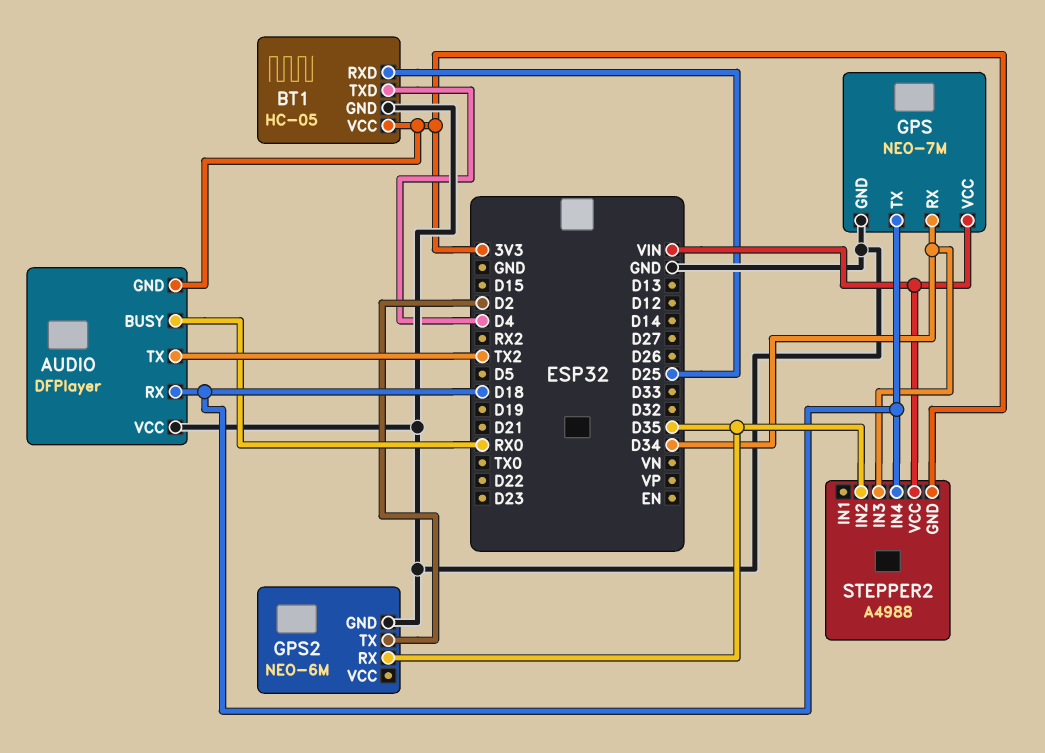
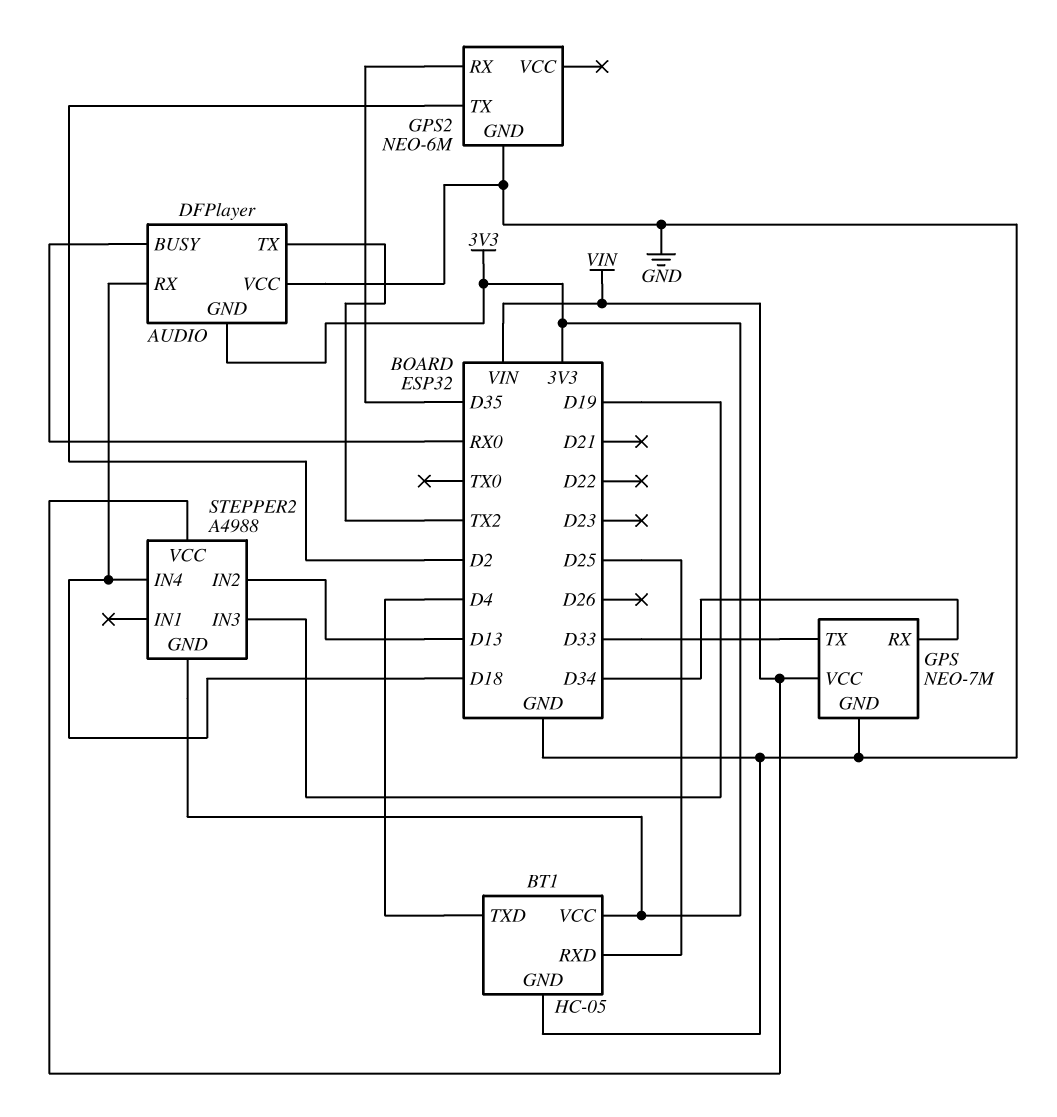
GPS pin TX: D18 -> D33
STEPPER2 pin IN2: D35 -> D13
STEPPER2 pin IN3: D34 -> D19

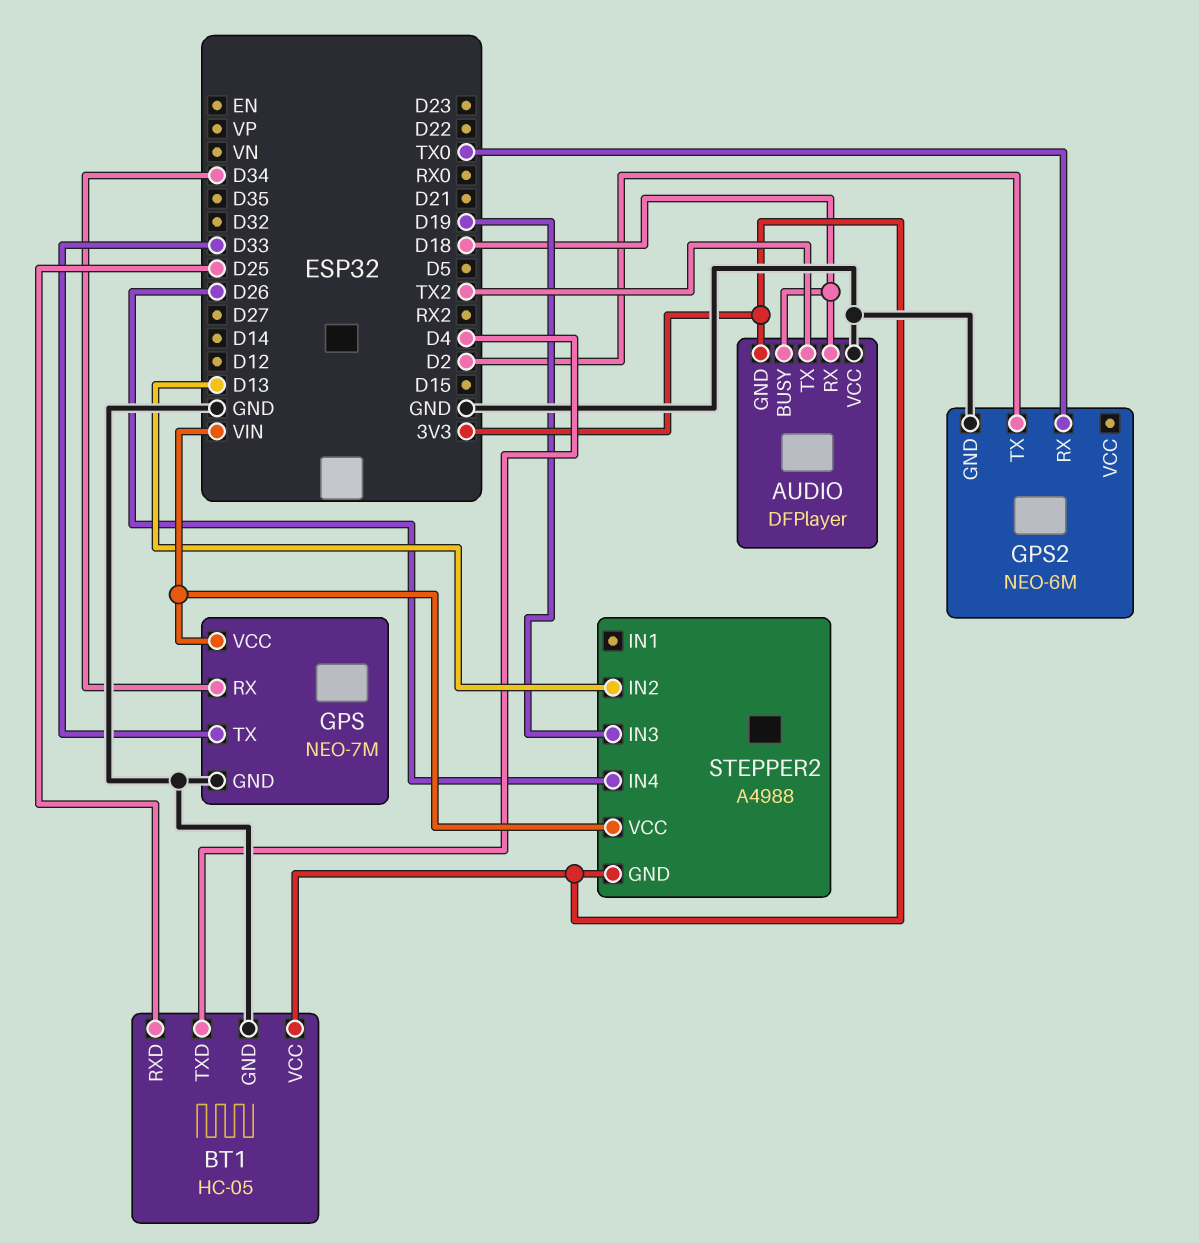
AUDIO pin BUSY: RX0 -> D18
GPS2 pin RX: D35 -> TX0
STEPPER2 pin IN4: D18 -> D26

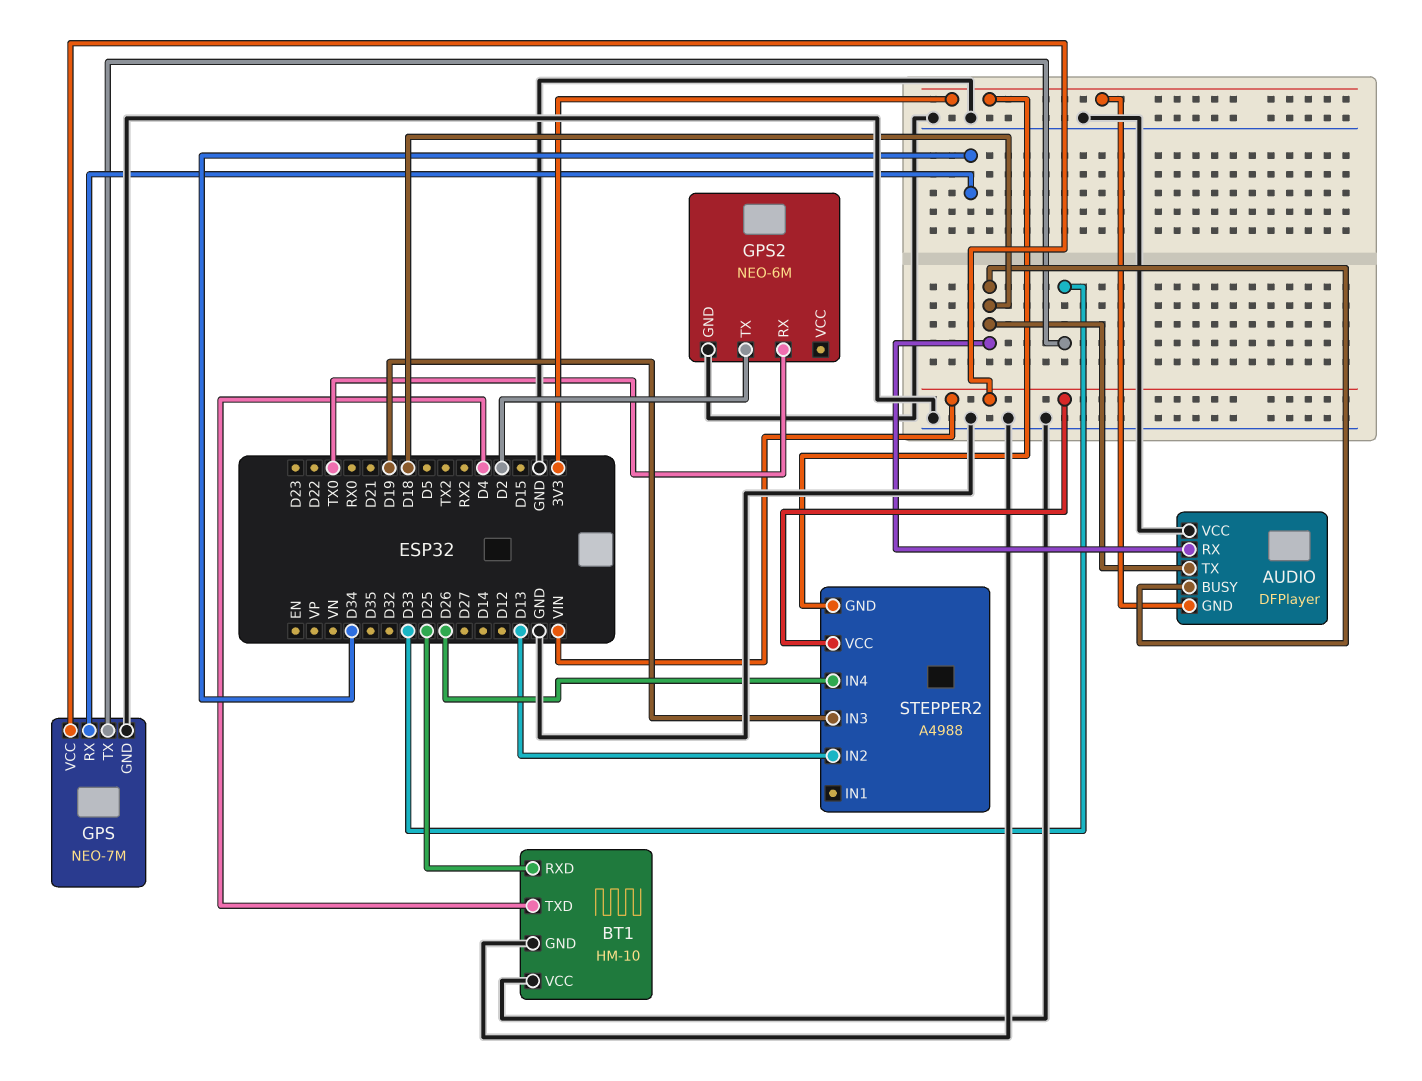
AUDIO pin TX: TX2 -> D18
BT1: HC-05 -> HM-10
BT1 pin VCC: 3V3 -> GND

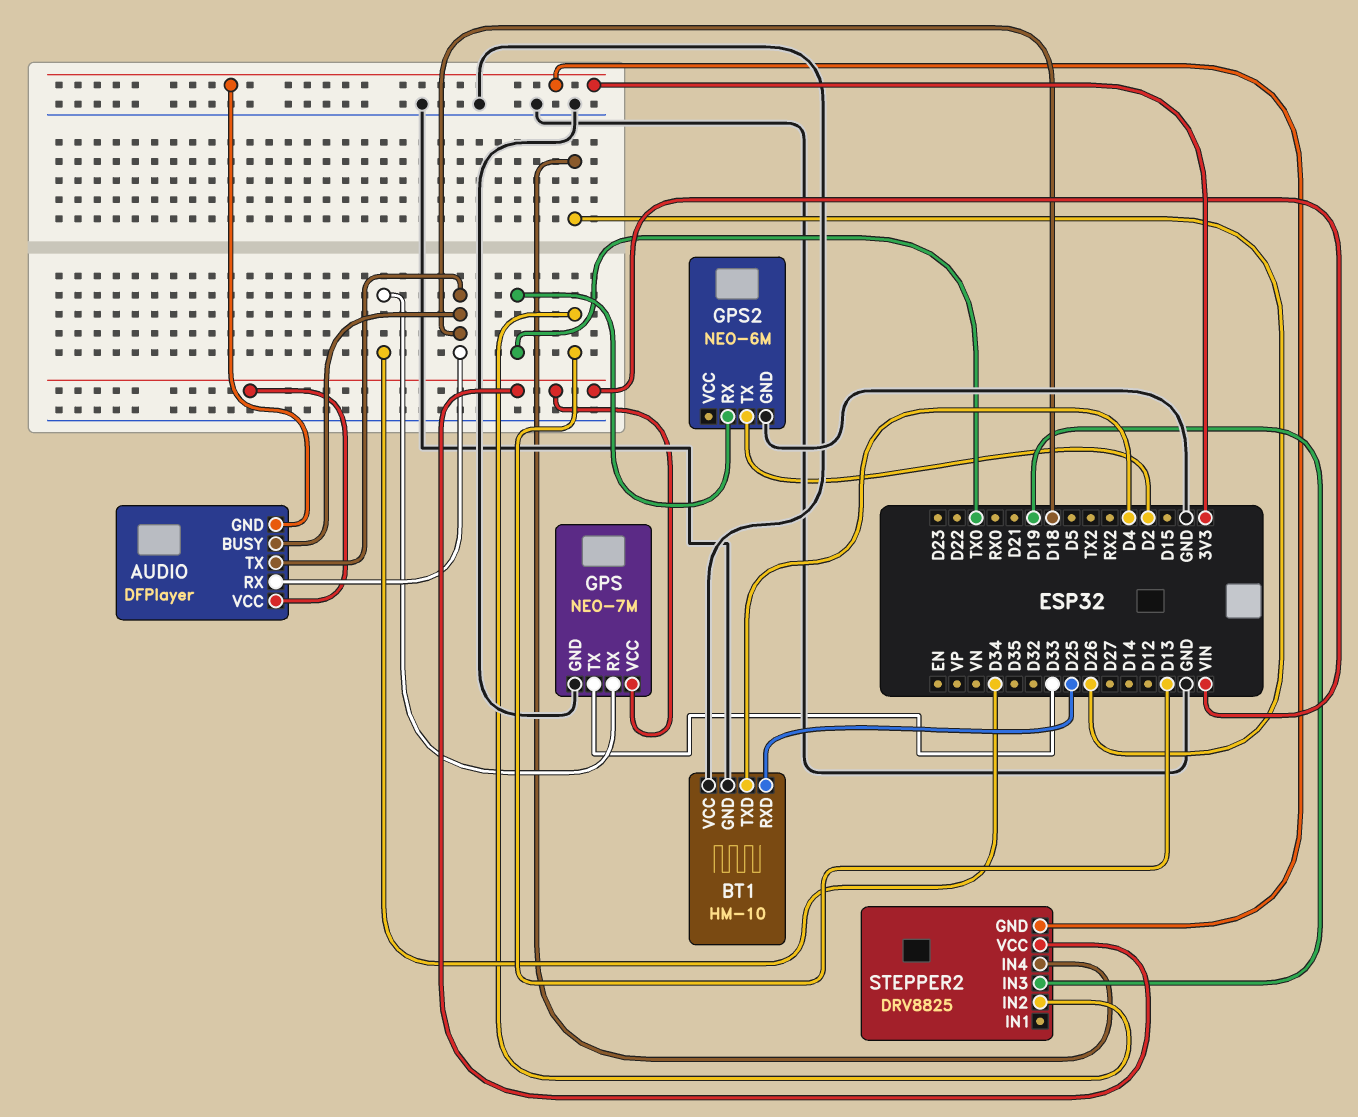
AUDIO pin VCC: GND -> VIN
STEPPER2: A4988 -> DRV8825

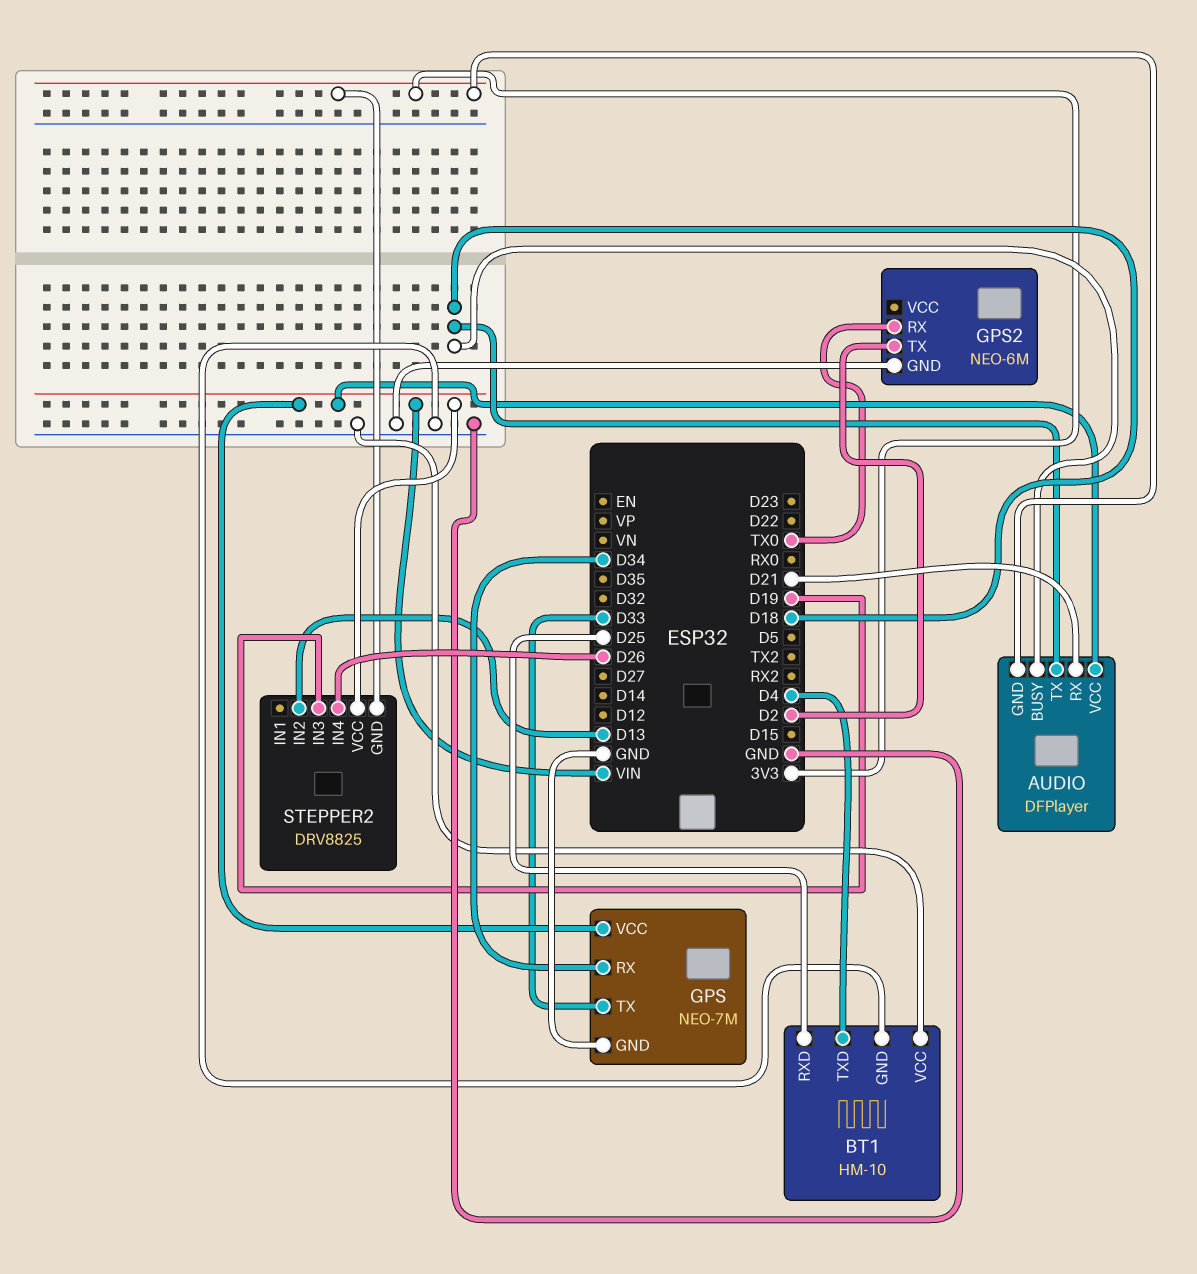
AUDIO pin RX: D18 -> D21

